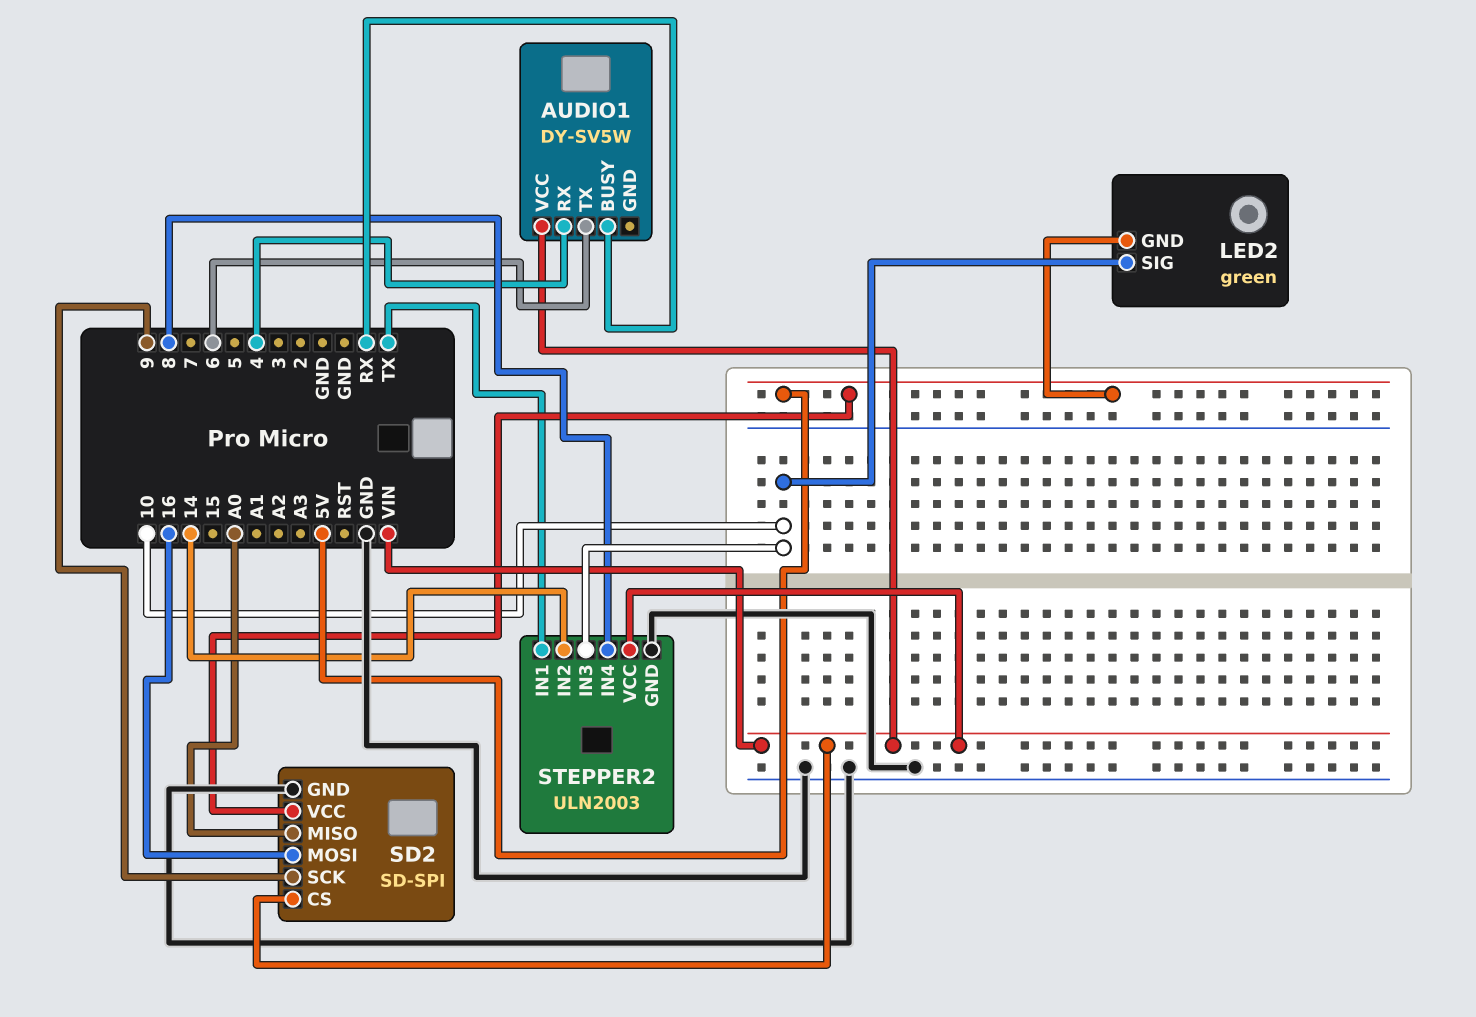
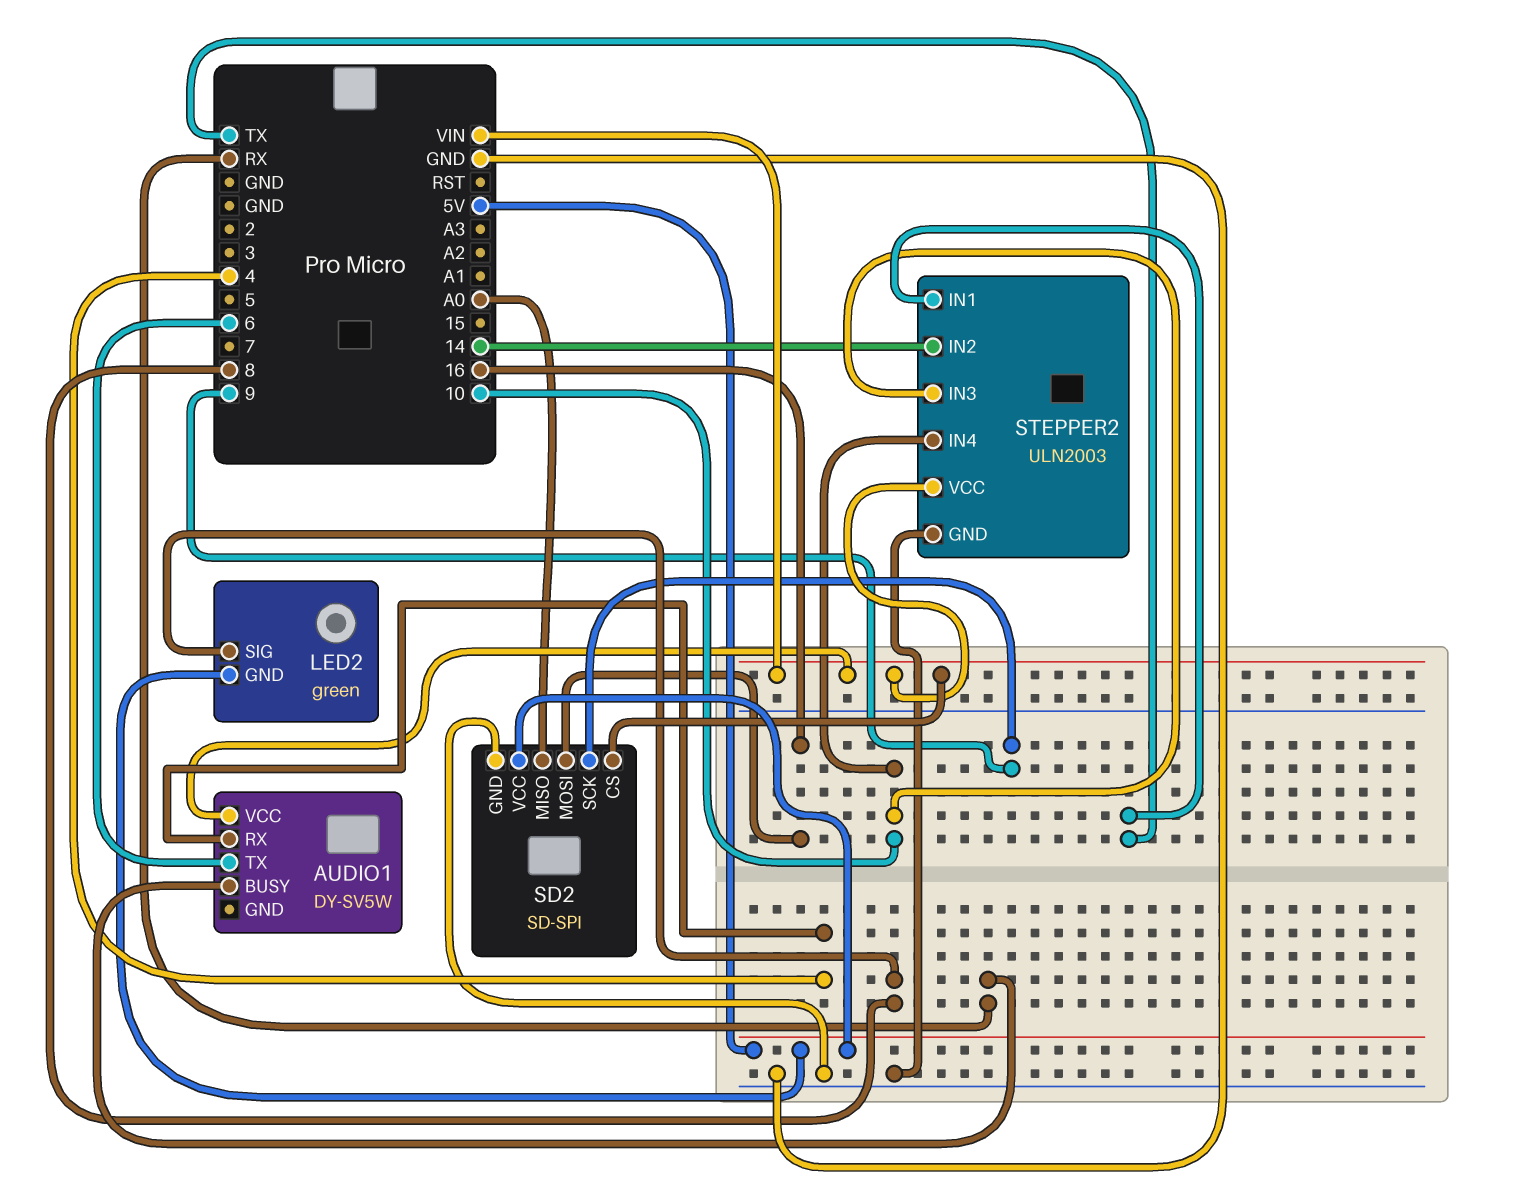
LED2 pin SIG: 10 -> 8
STEPPER2 pin IN4: 8 -> 10

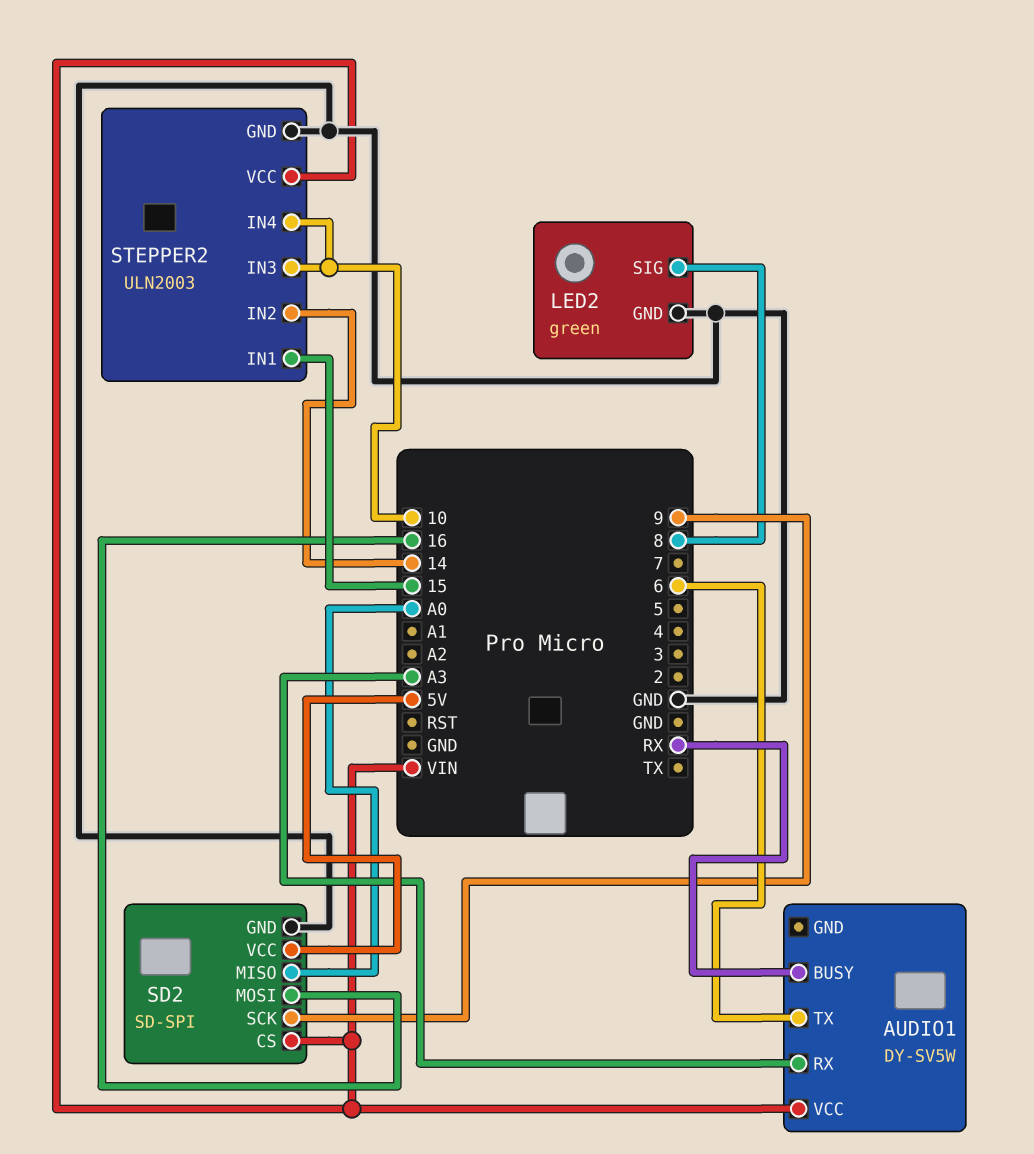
AUDIO1 pin RX: 4 -> A3
LED2 pin GND: 5V -> GND
STEPPER2 pin IN1: TX -> 15

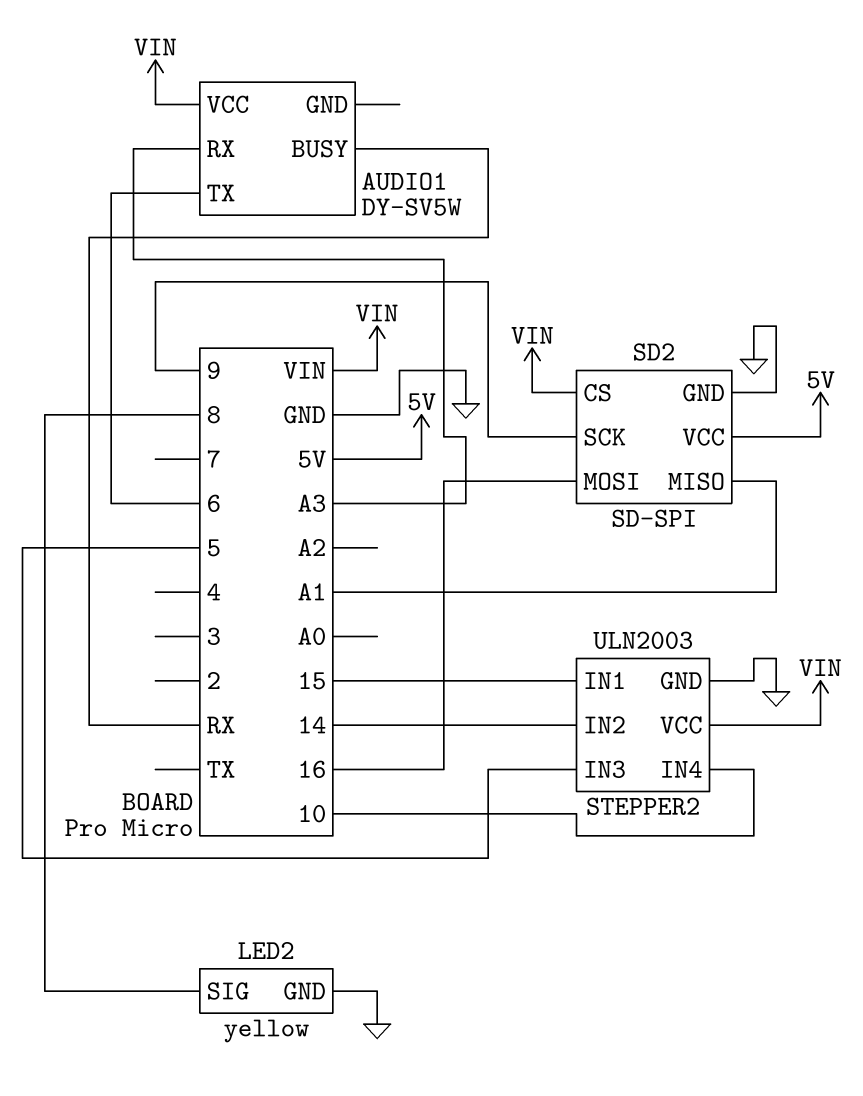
LED2: green -> yellow
SD2 pin MISO: A0 -> A1
STEPPER2 pin IN3: 10 -> 5

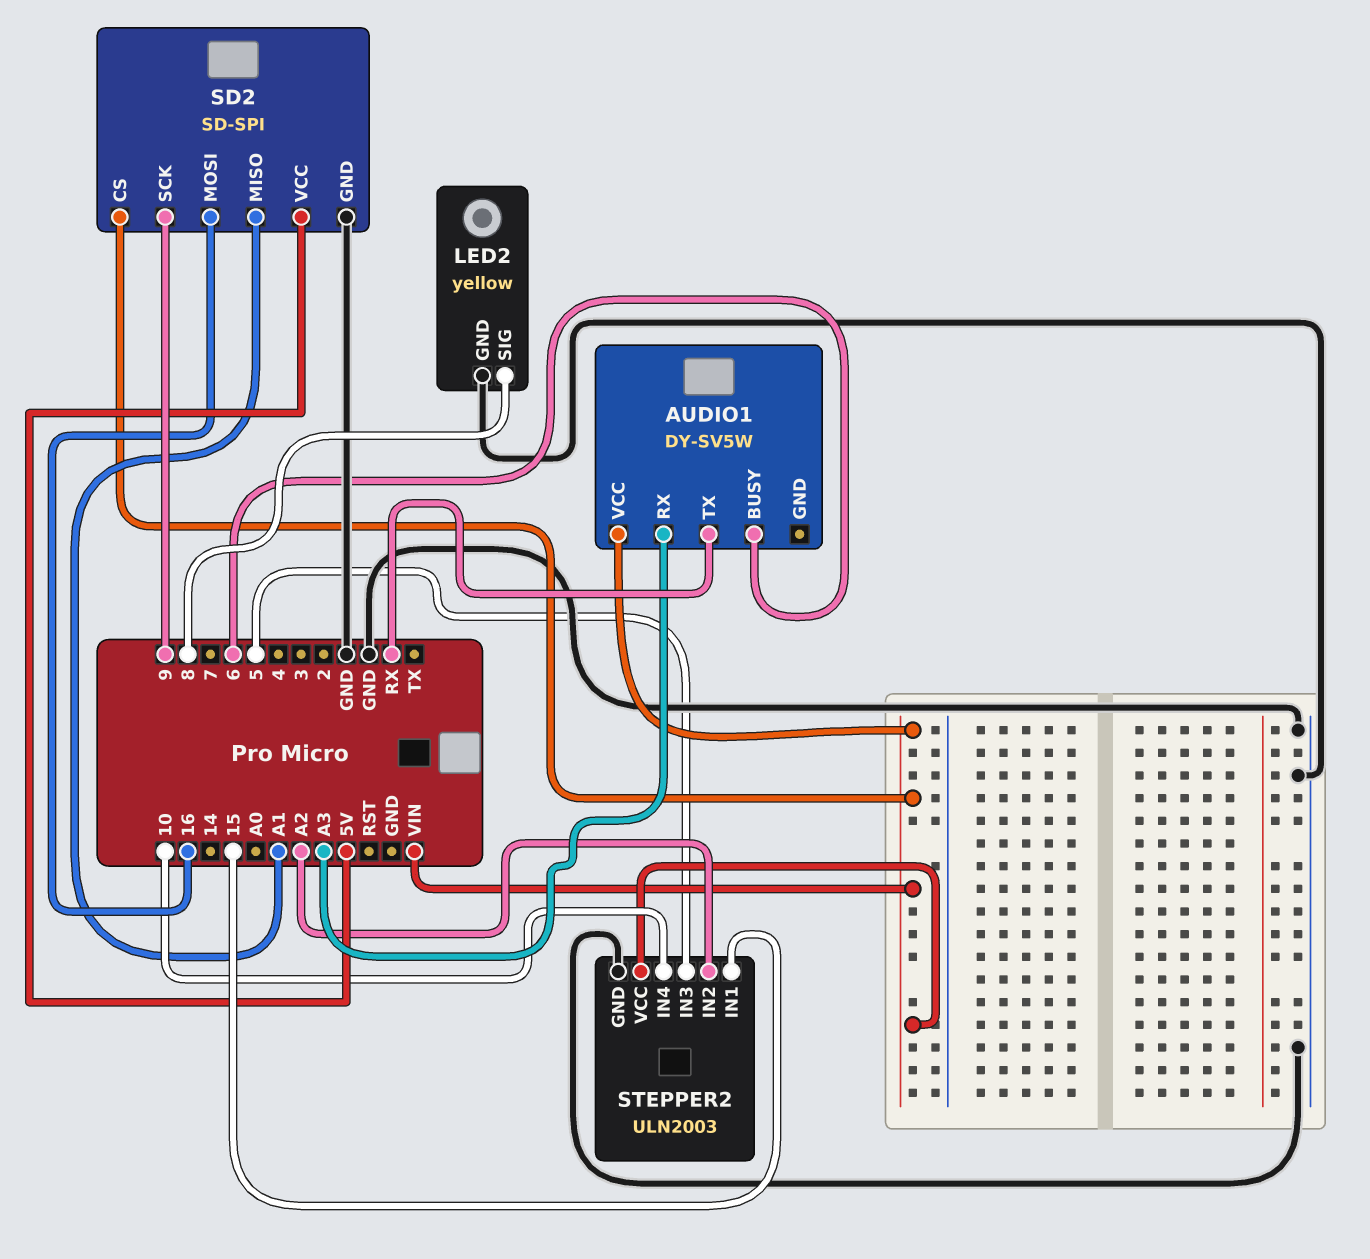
AUDIO1 pin BUSY: RX -> 6
AUDIO1 pin TX: 6 -> RX
STEPPER2 pin IN2: 14 -> A2

